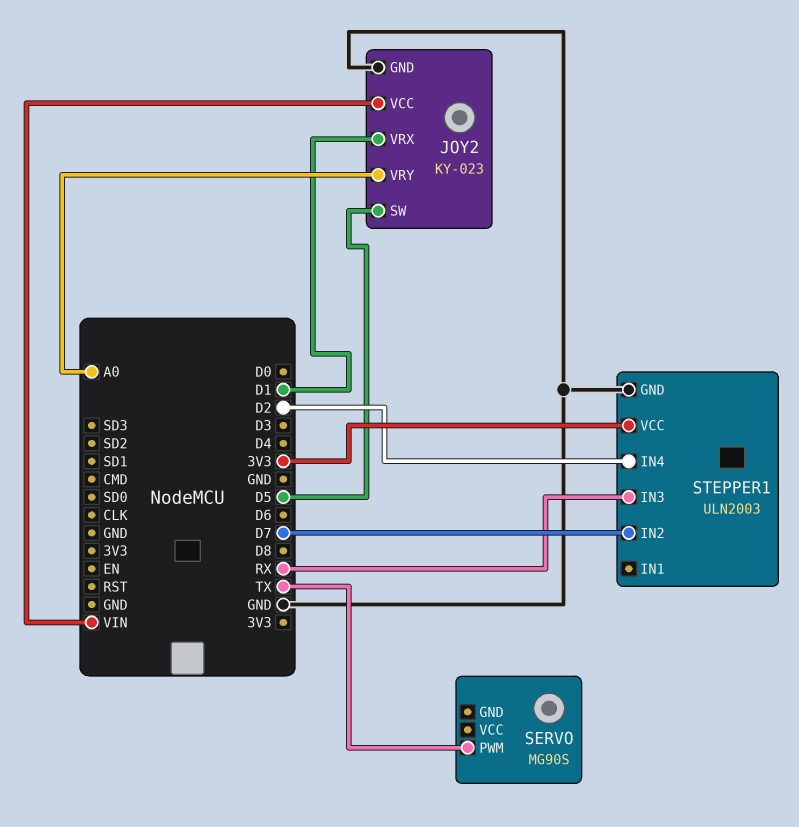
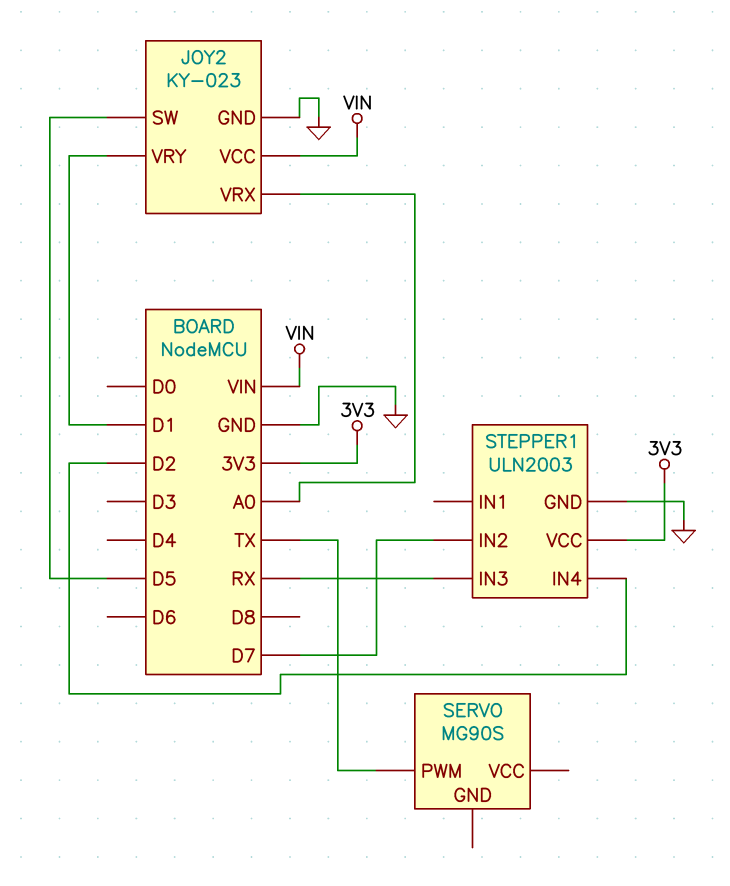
JOY2 pin VRX: D1 -> A0
JOY2 pin VRY: A0 -> D1

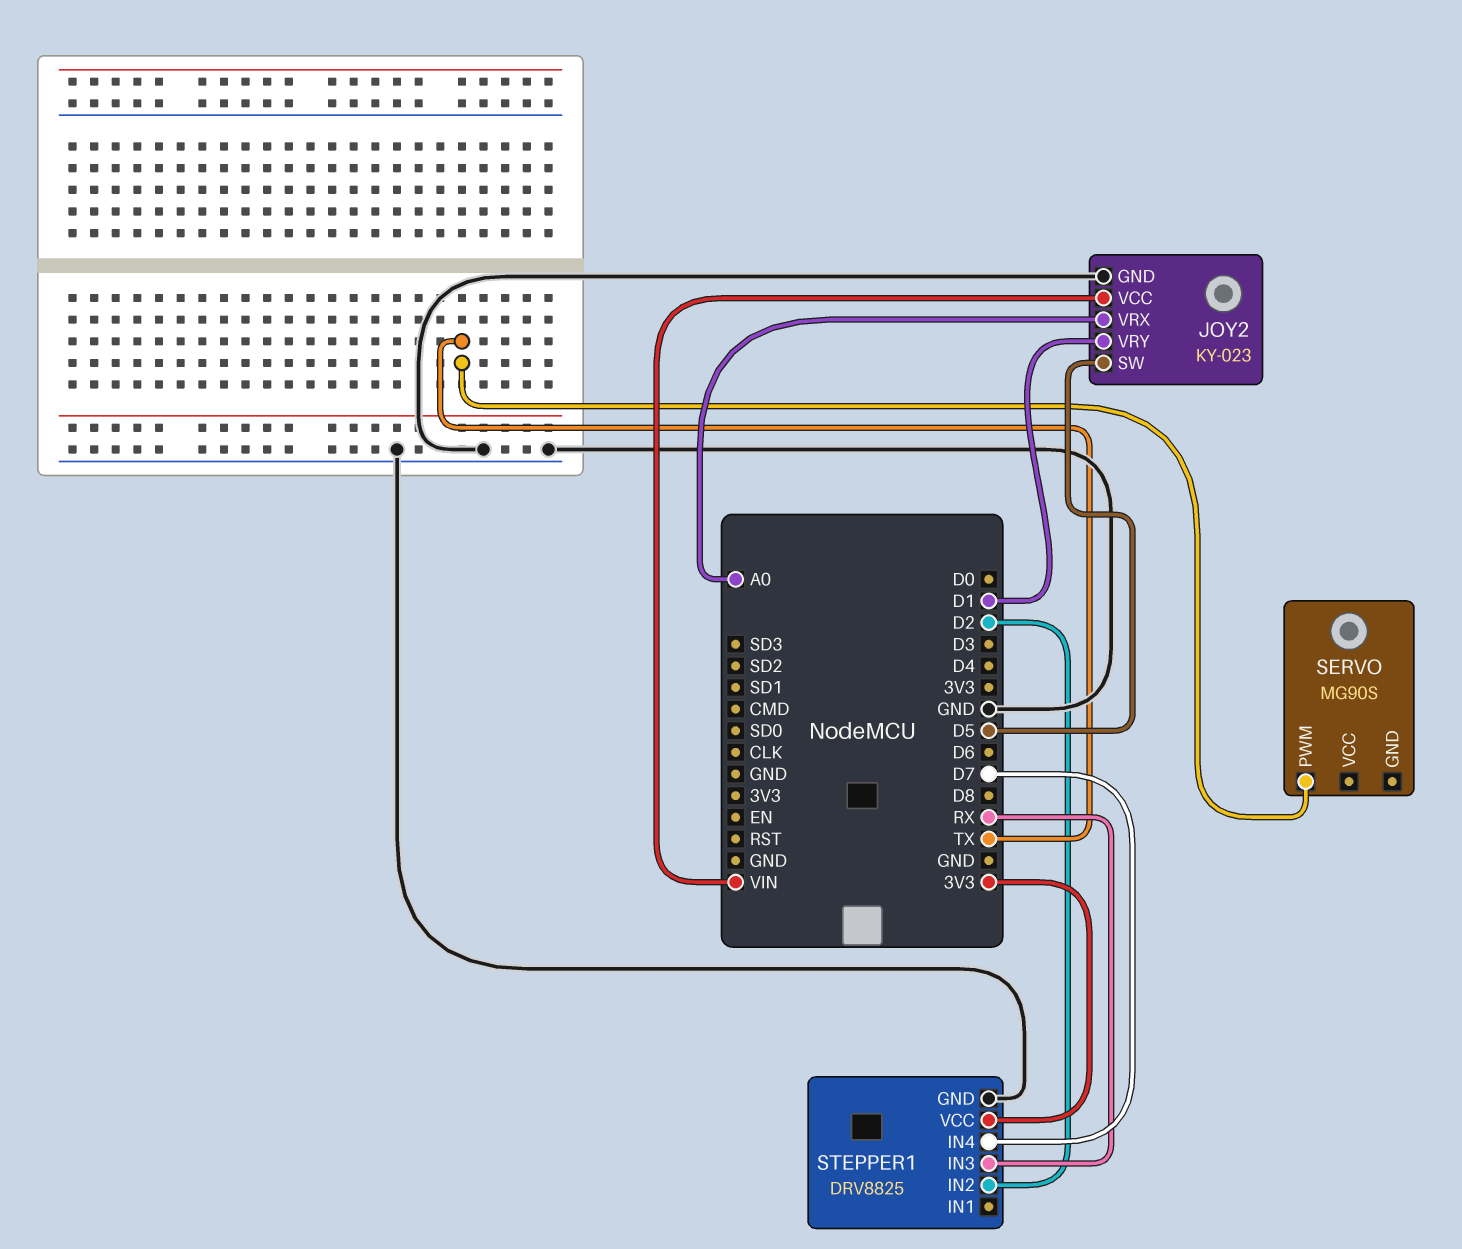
STEPPER1: ULN2003 -> DRV8825
STEPPER1 pin IN2: D7 -> D2
STEPPER1 pin IN4: D2 -> D7

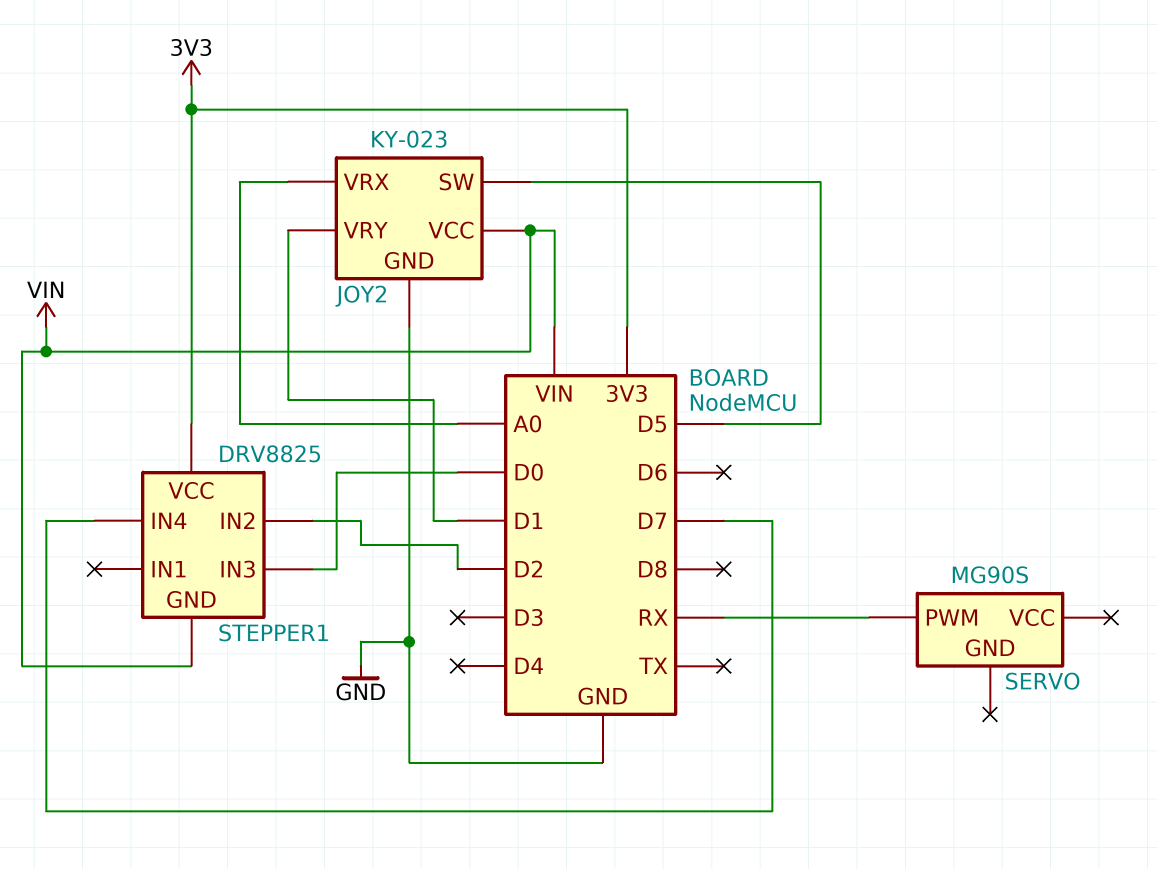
SERVO pin PWM: TX -> RX
STEPPER1 pin GND: GND -> VIN
STEPPER1 pin IN3: RX -> D0

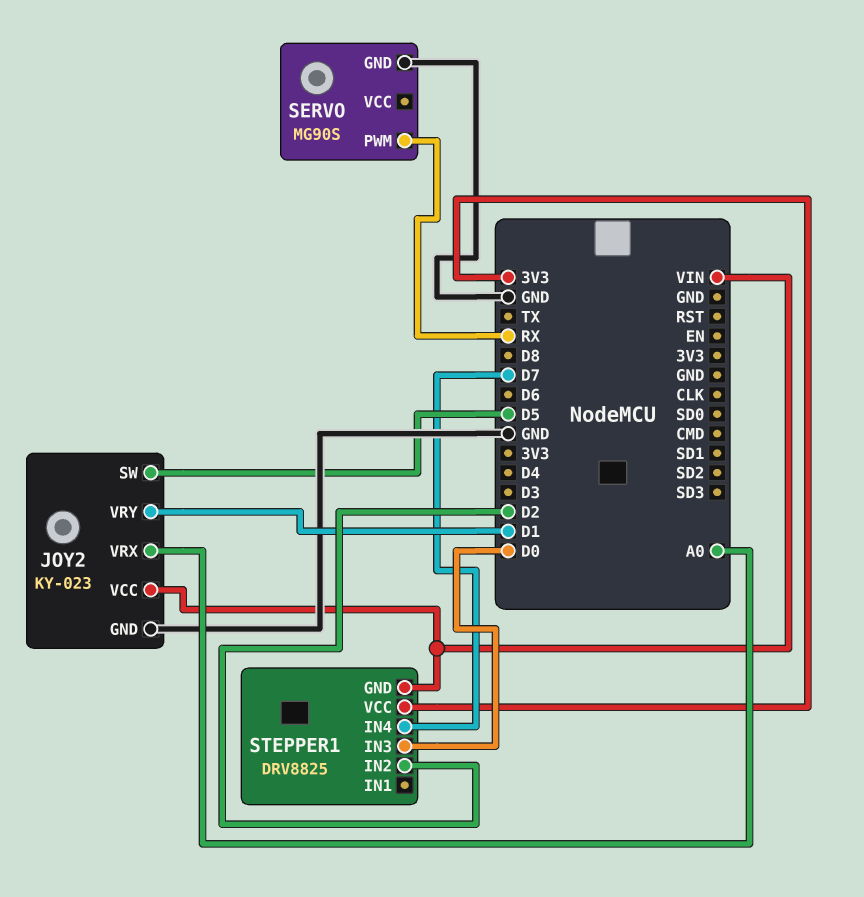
SERVO pin GND: none -> GND

